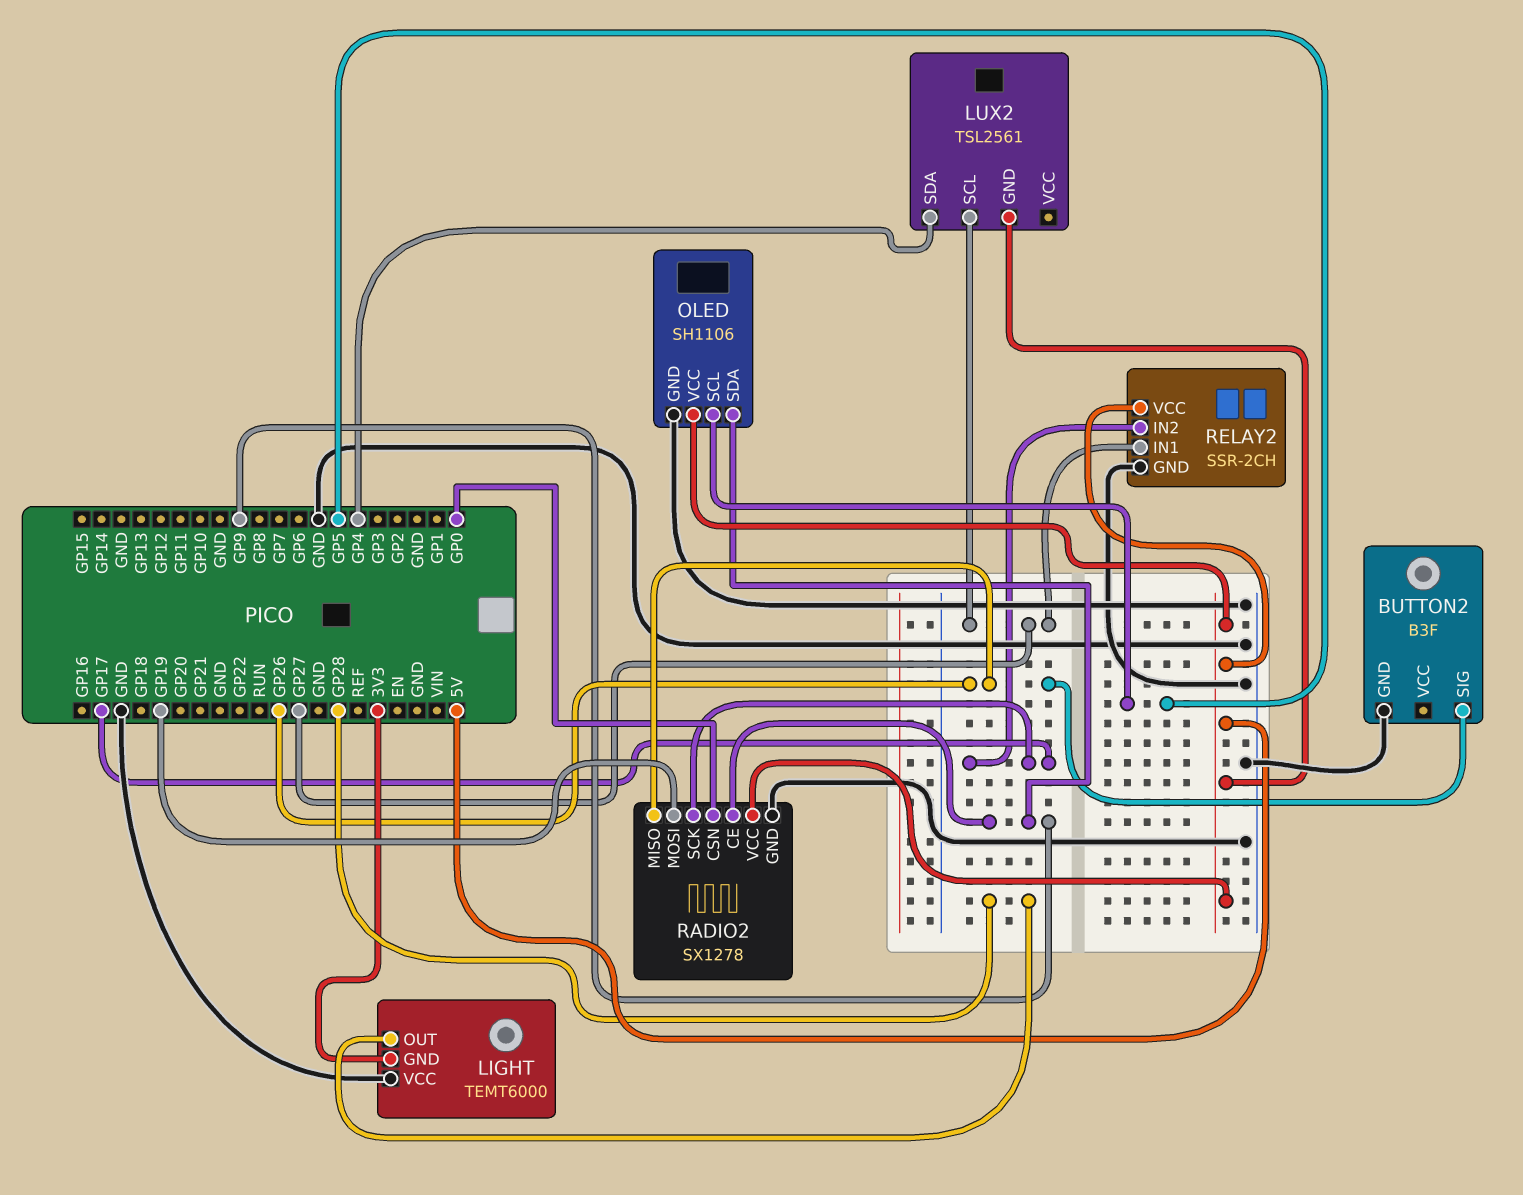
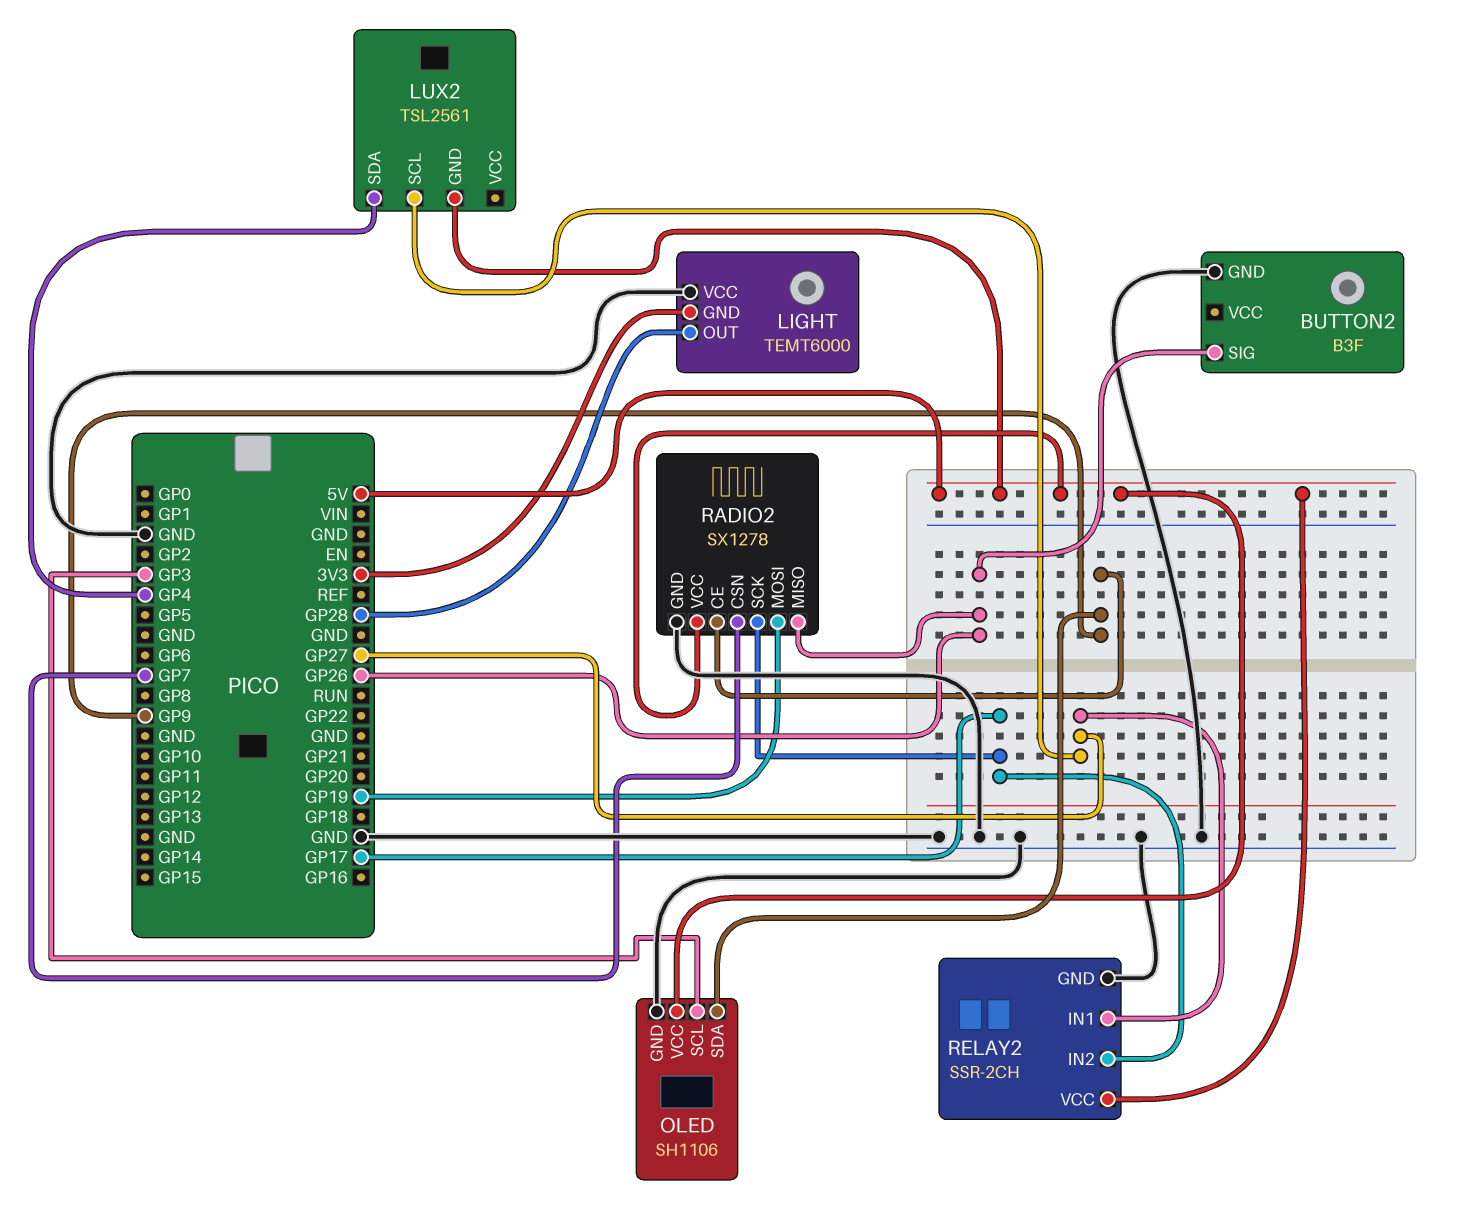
OLED pin SCL: GP5 -> GP3
RADIO2 pin CSN: GP0 -> GP7

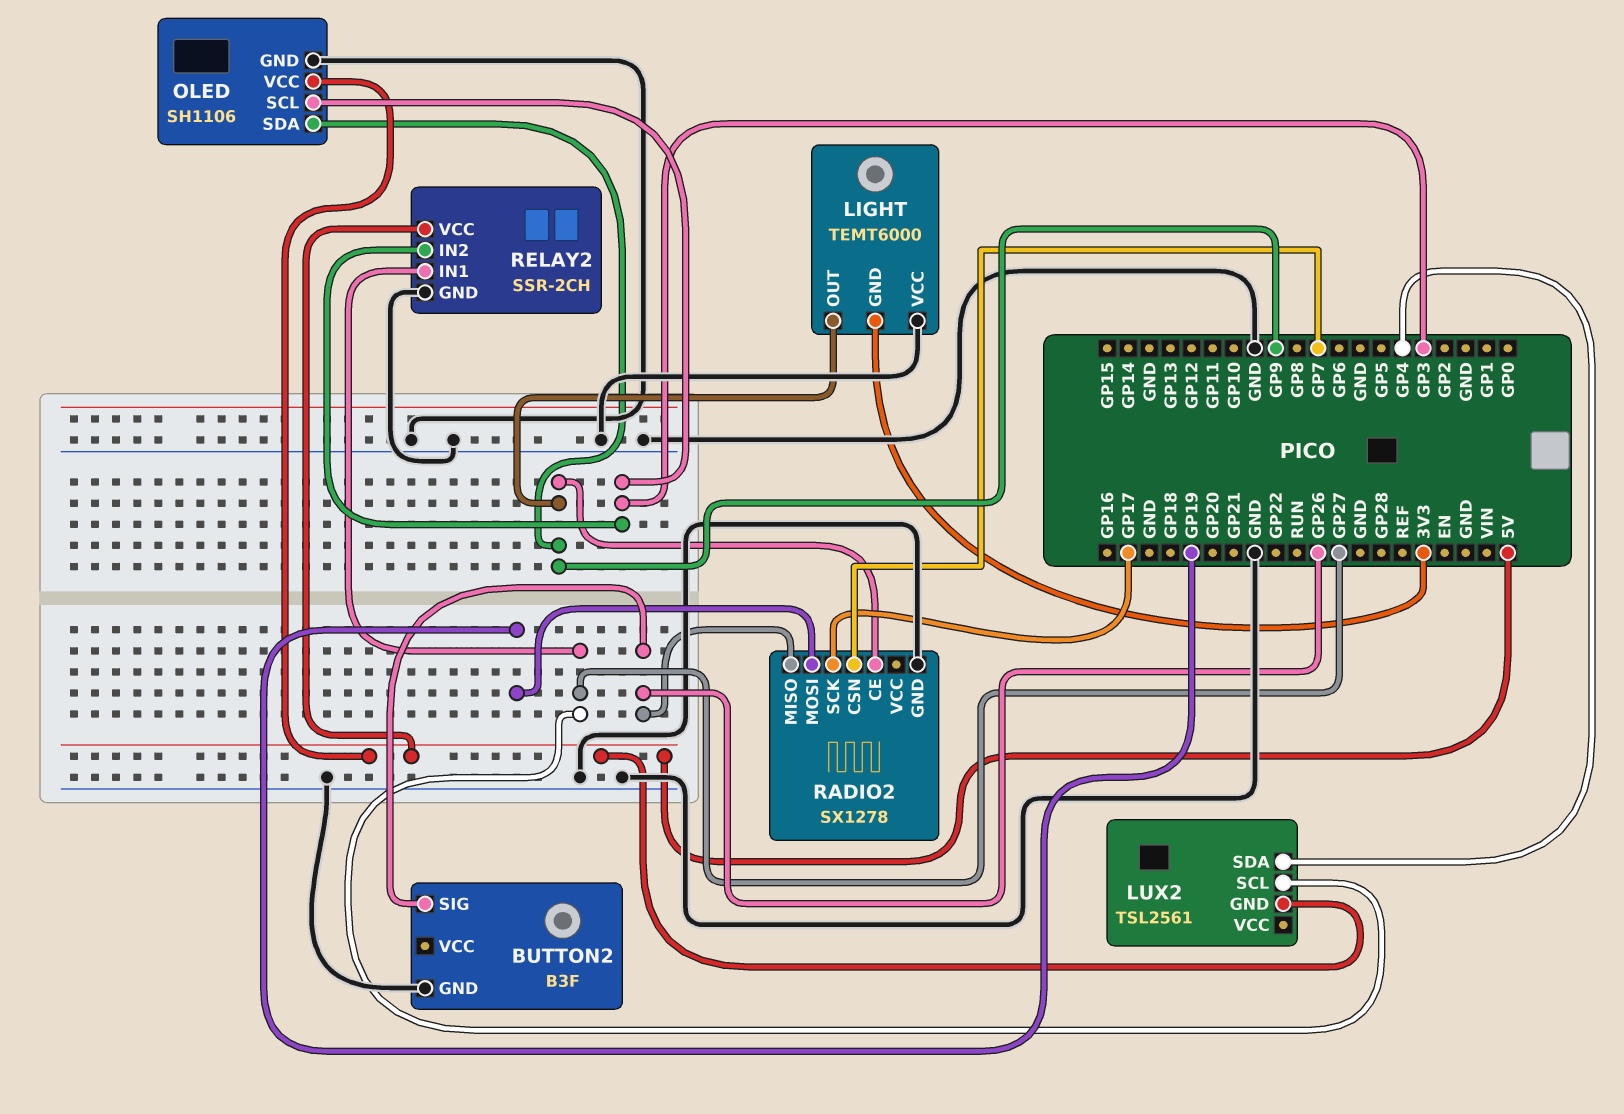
LIGHT pin OUT: GP28 -> GP9
RADIO2 pin VCC: 5V -> none
RELAY2 pin IN2: GP17 -> GP3

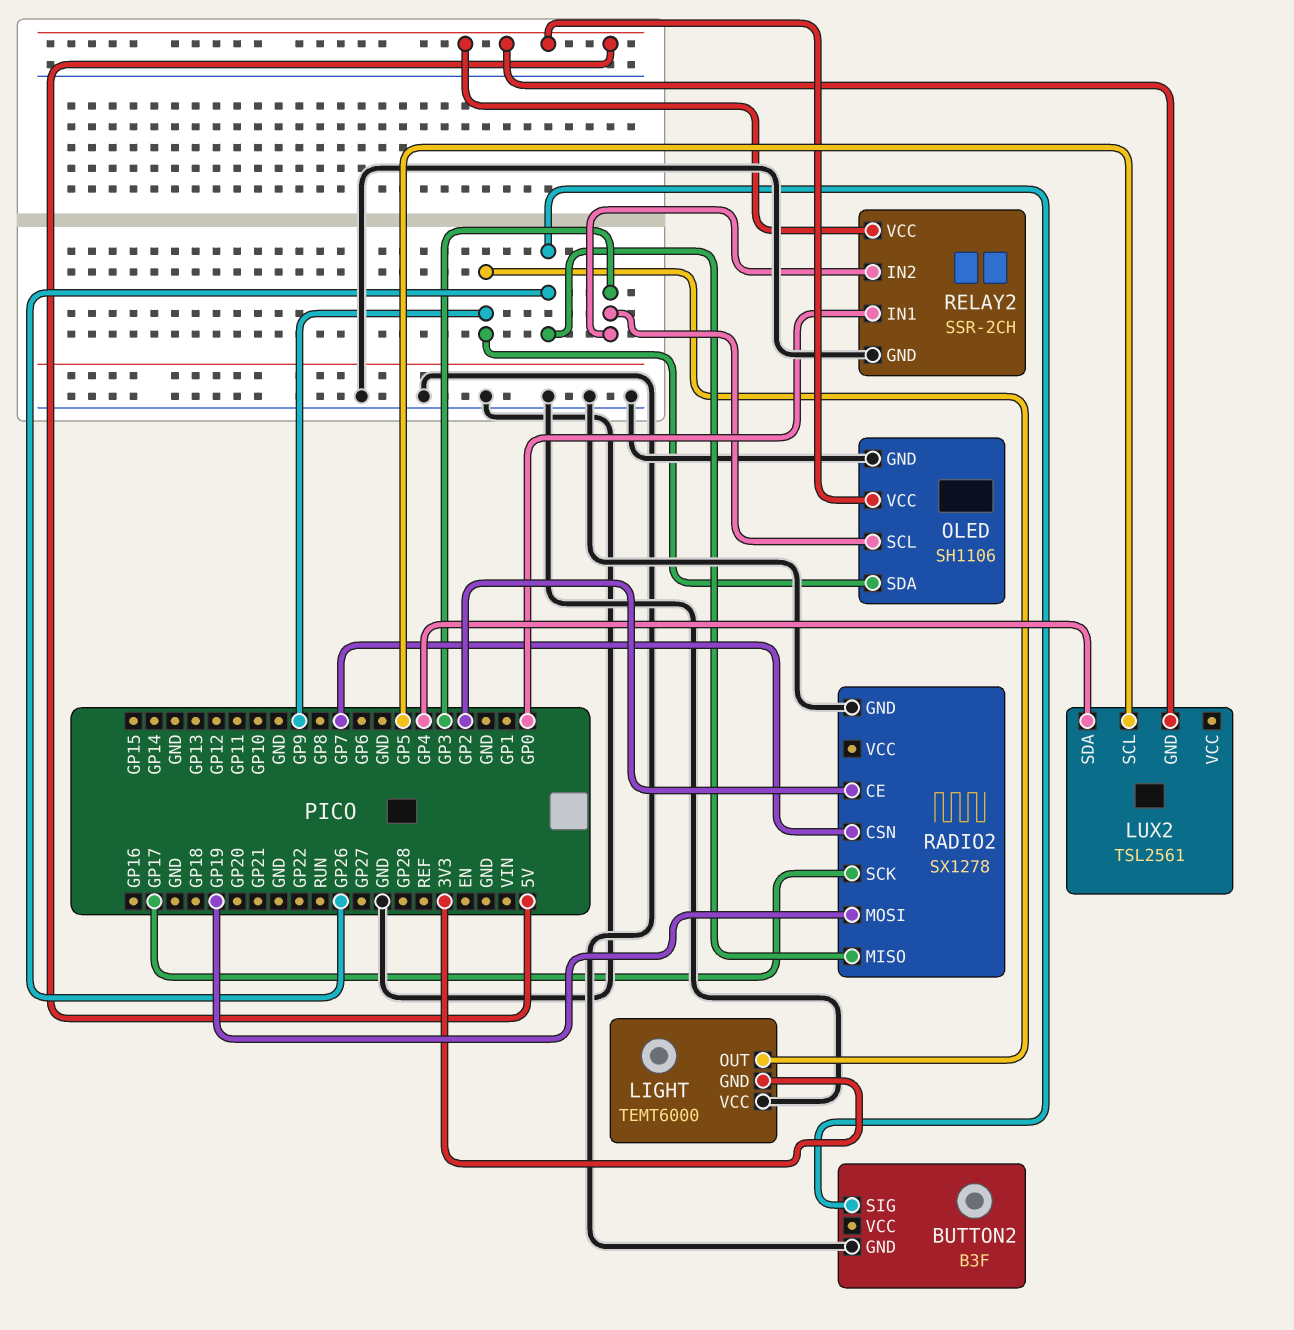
LUX2 pin SCL: GP27 -> GP5
RADIO2 pin CE: GP9 -> GP2
RELAY2 pin IN1: GP27 -> GP0

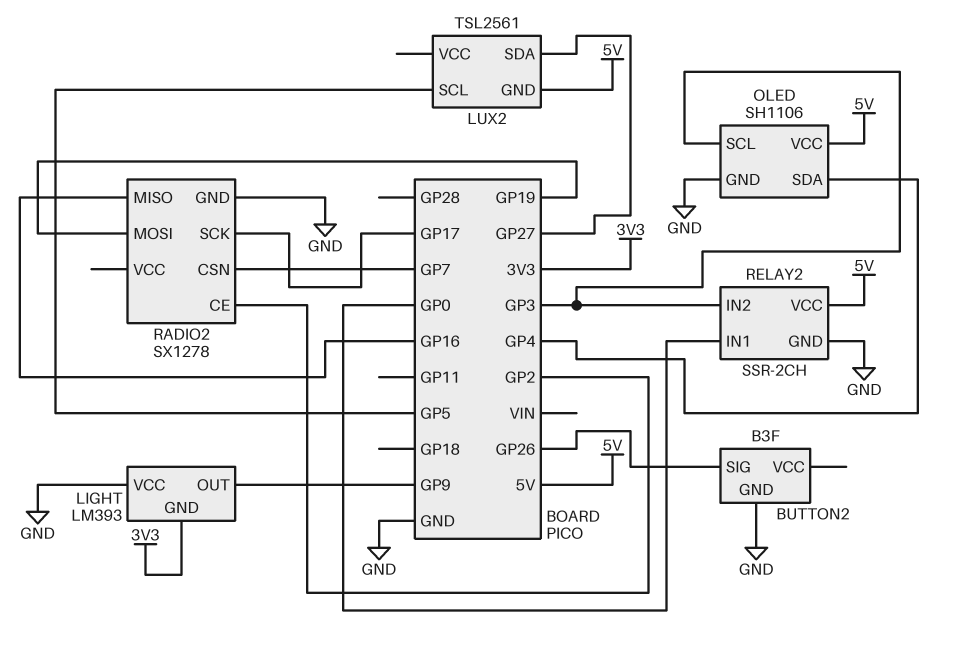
LIGHT: TEMT6000 -> LM393
LUX2 pin SDA: GP4 -> GP27
OLED pin SDA: GP9 -> GP4
RADIO2 pin MISO: GP26 -> GP16

